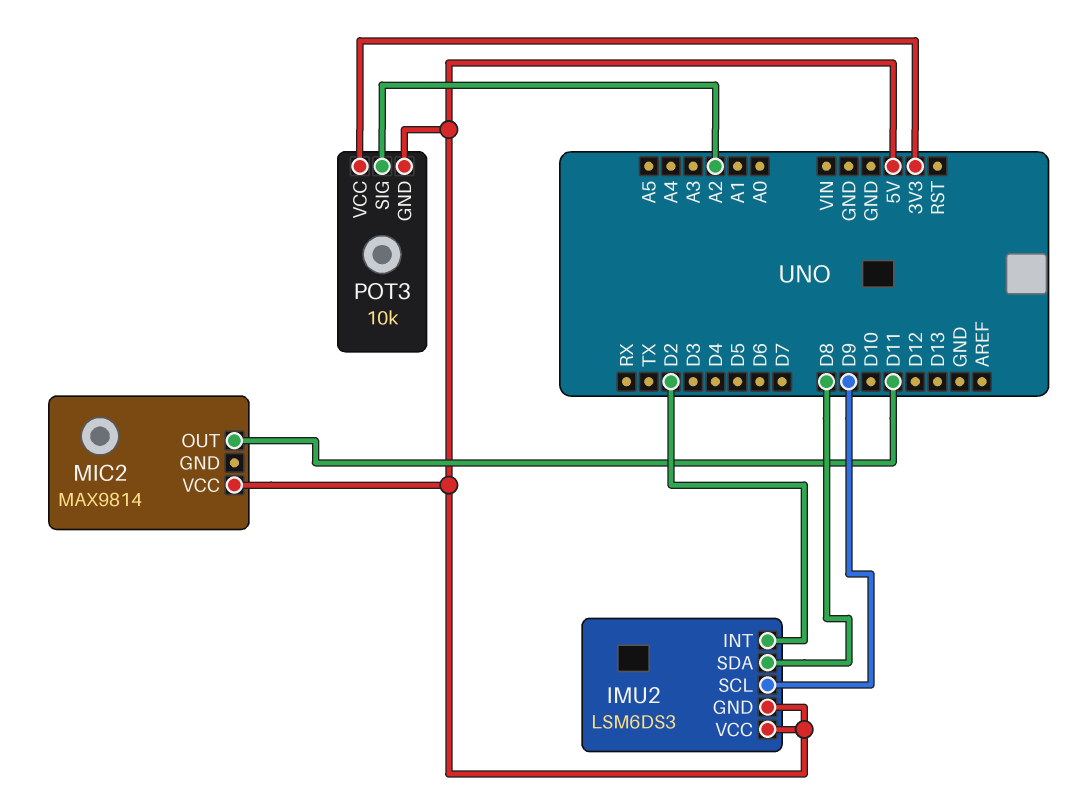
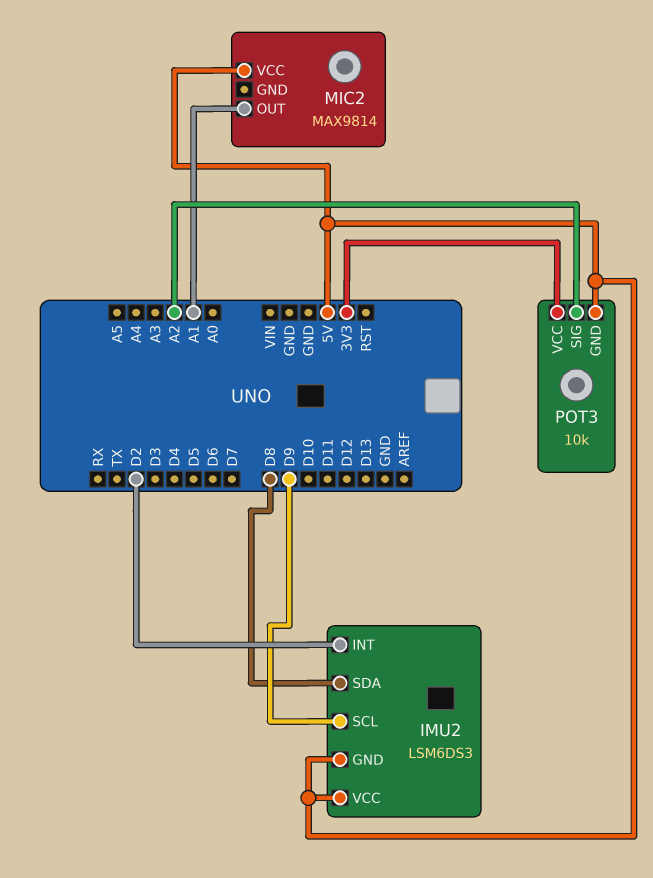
MIC2 pin OUT: D11 -> A1

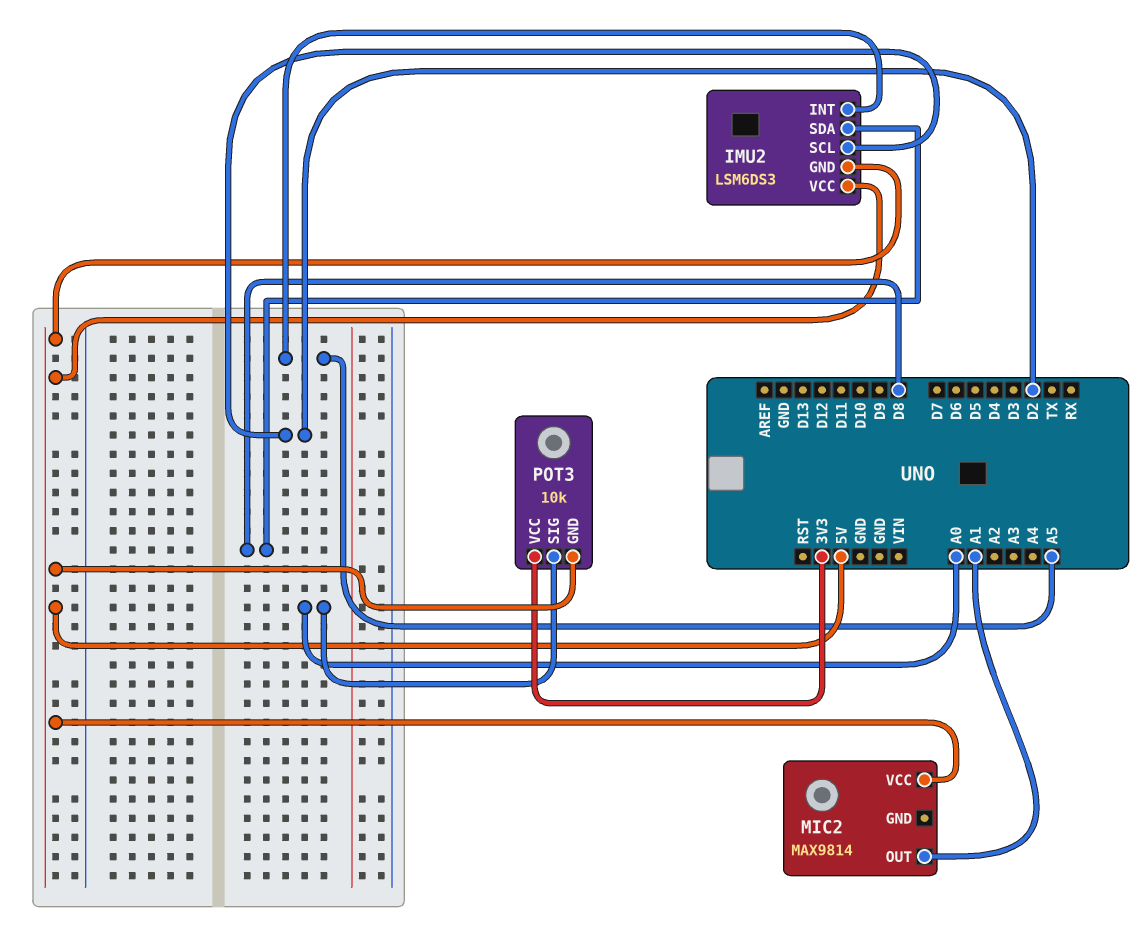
IMU2 pin INT: D2 -> A5
IMU2 pin SCL: D9 -> D2
POT3 pin SIG: A2 -> A0

